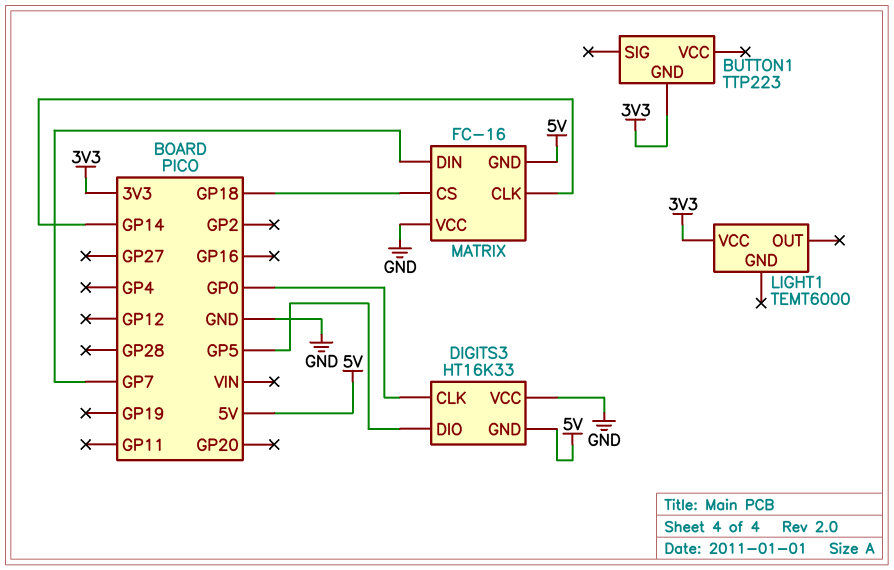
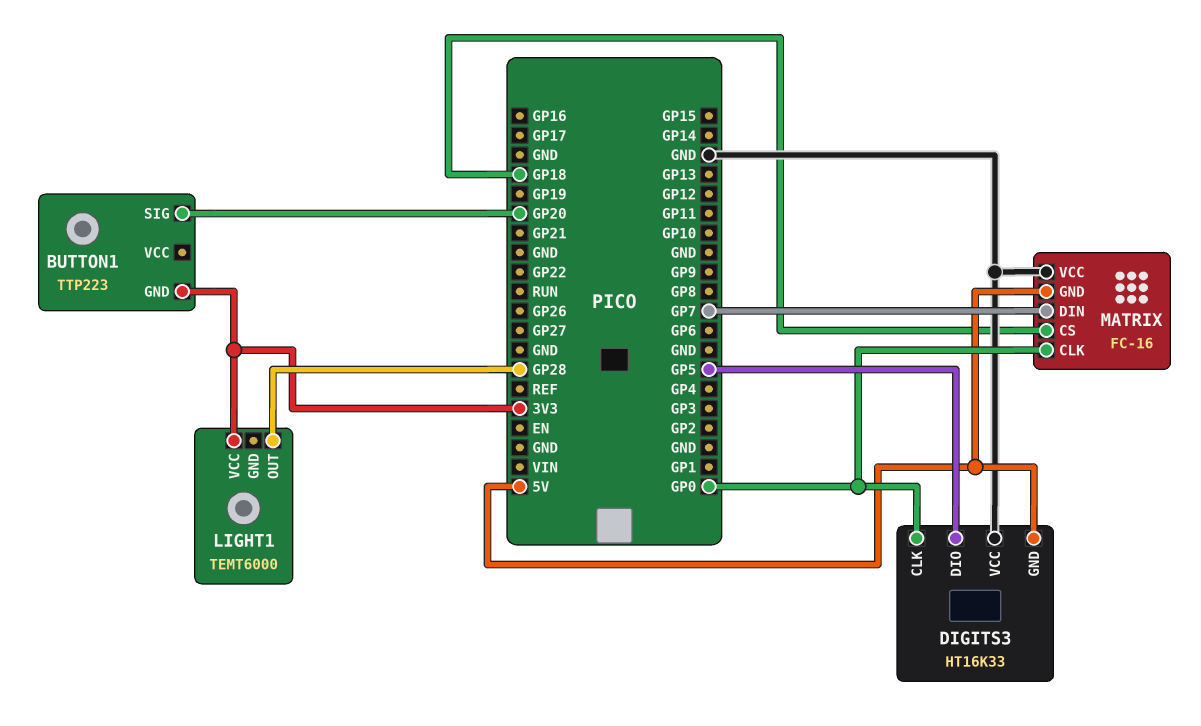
BUTTON1 pin SIG: none -> GP20
LIGHT1 pin OUT: none -> GP28
MATRIX pin CLK: GP14 -> GP0

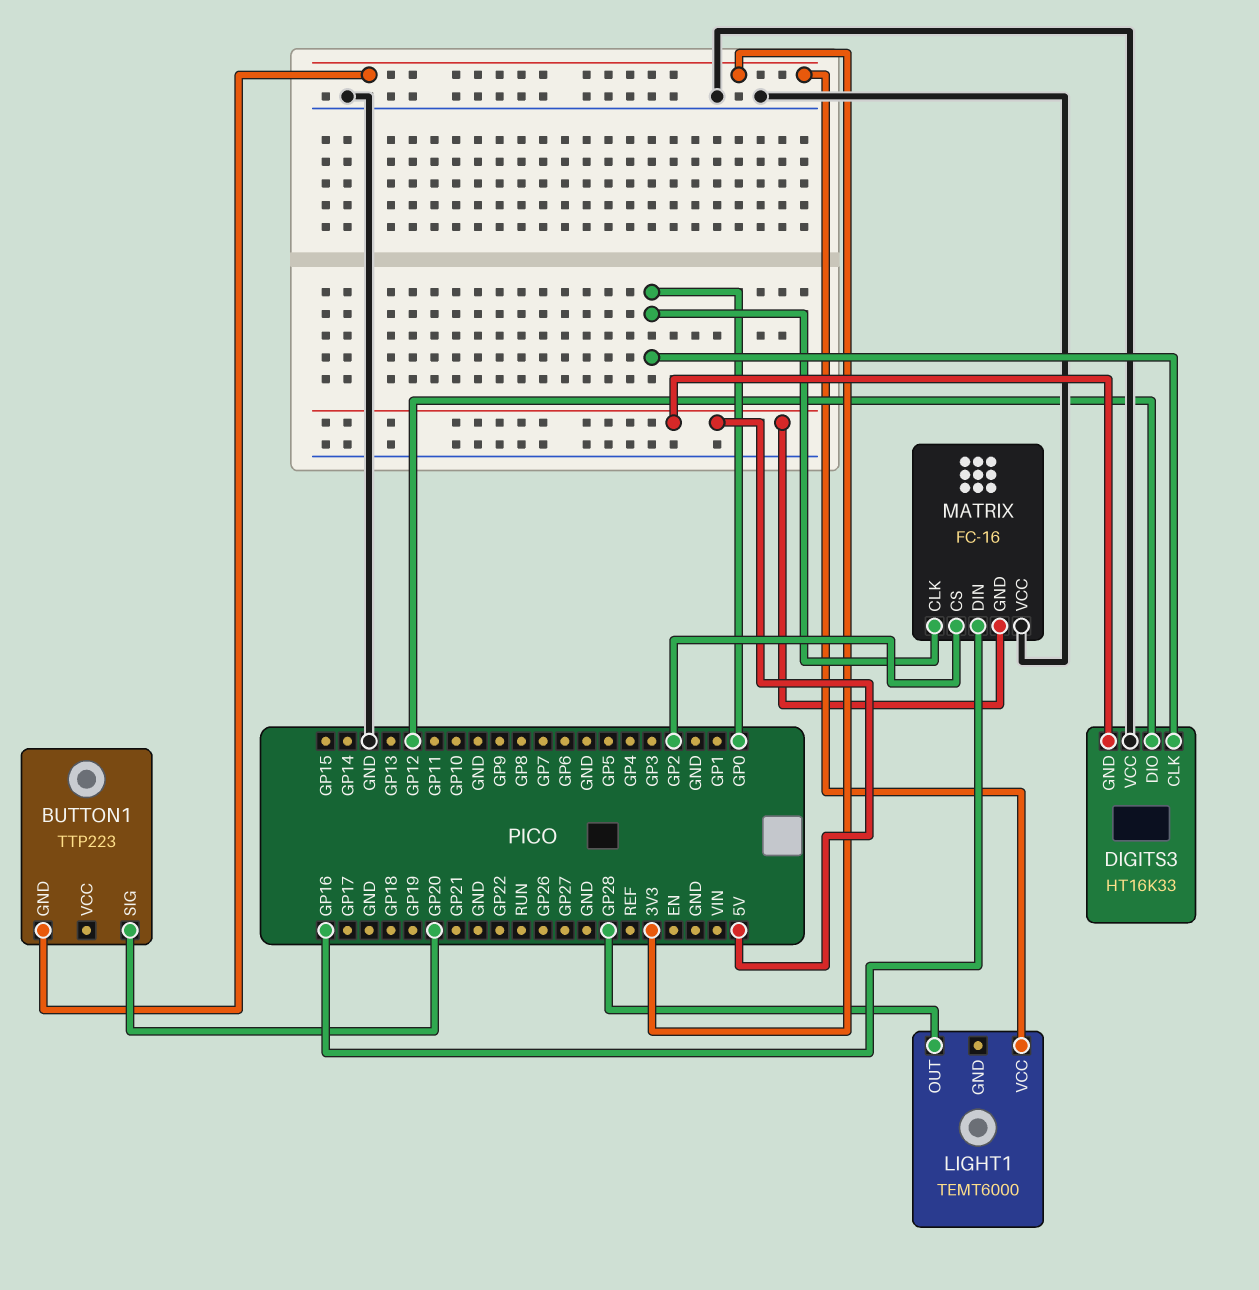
DIGITS3 pin DIO: GP5 -> GP12
MATRIX pin CS: GP18 -> GP2
MATRIX pin DIN: GP7 -> GP16

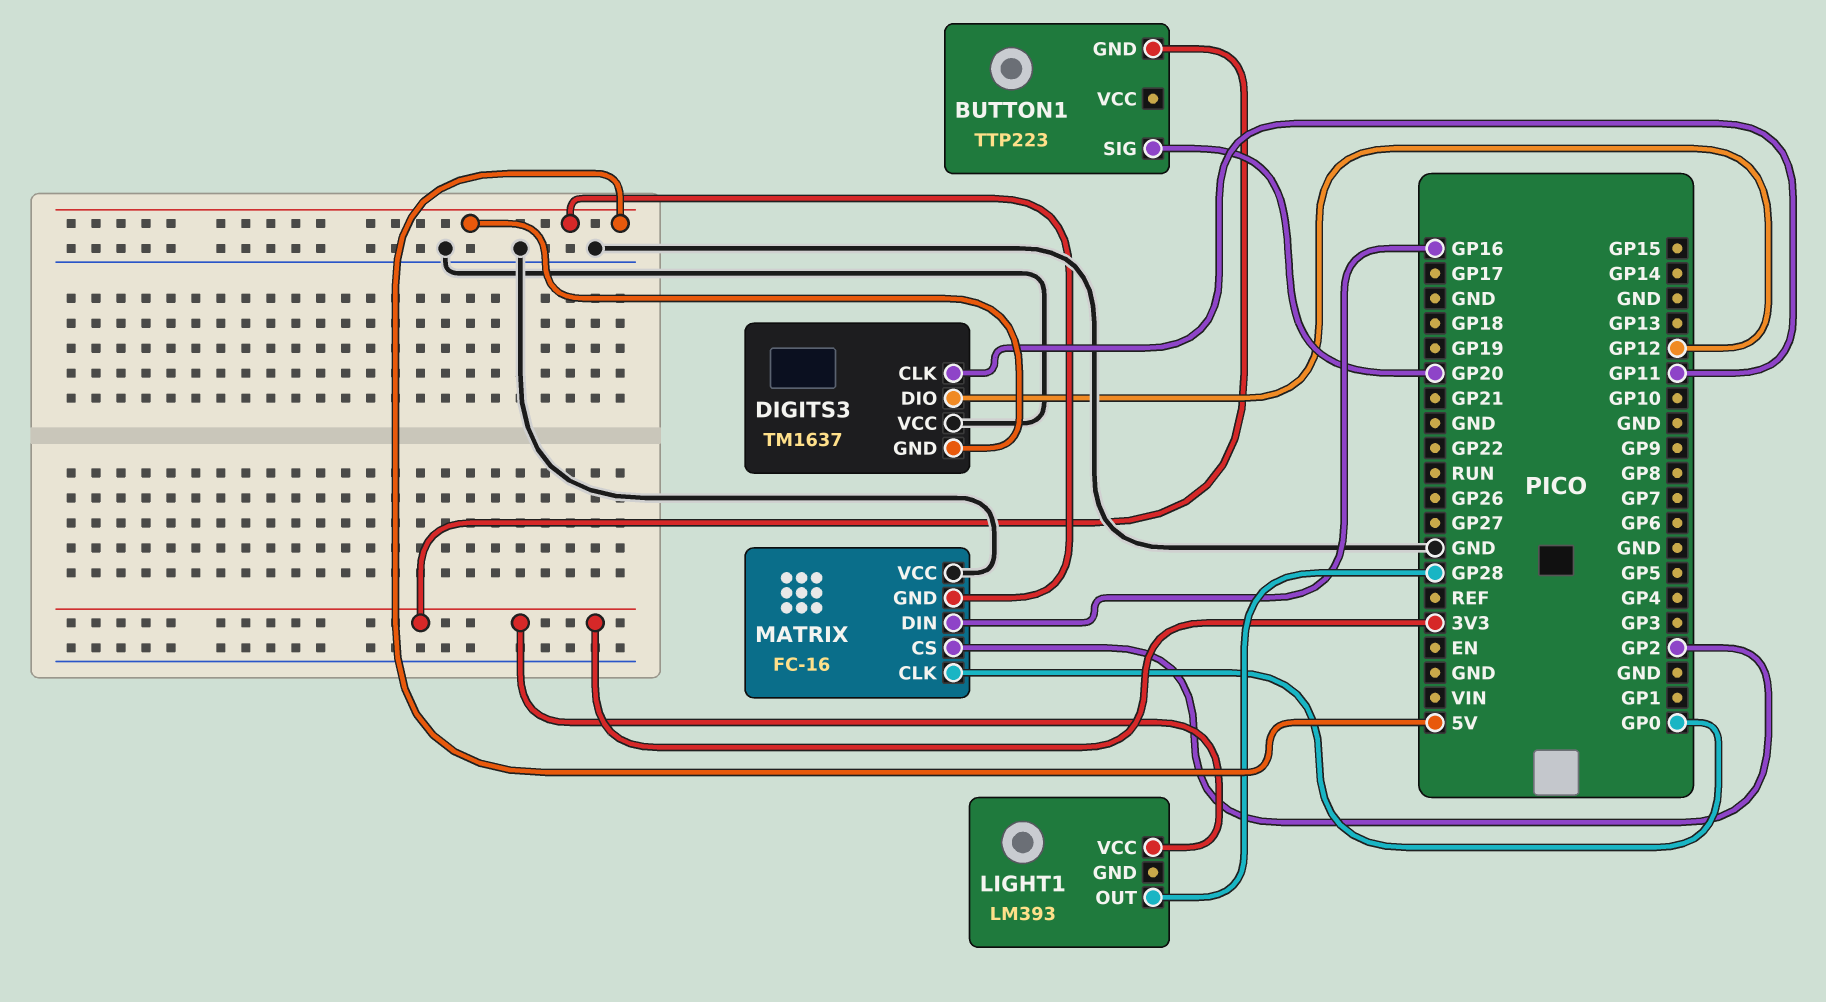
DIGITS3: HT16K33 -> TM1637
DIGITS3 pin CLK: GP0 -> GP11
LIGHT1: TEMT6000 -> LM393

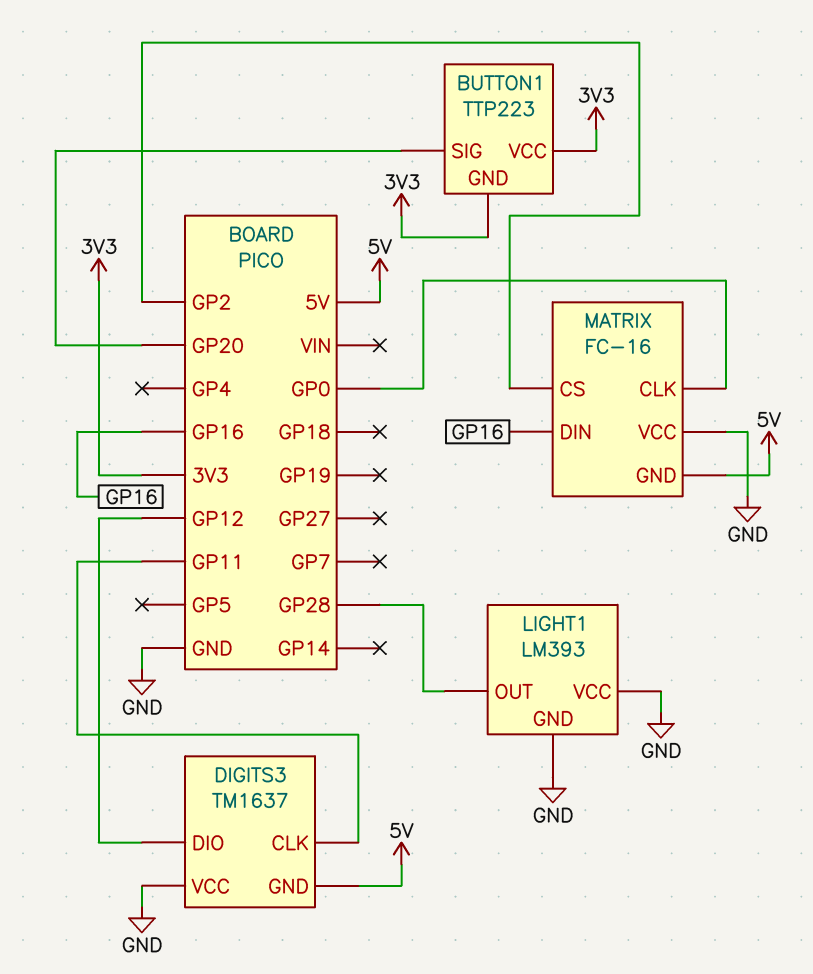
BUTTON1 pin VCC: none -> 3V3
LIGHT1 pin GND: none -> GND
LIGHT1 pin VCC: 3V3 -> GND

